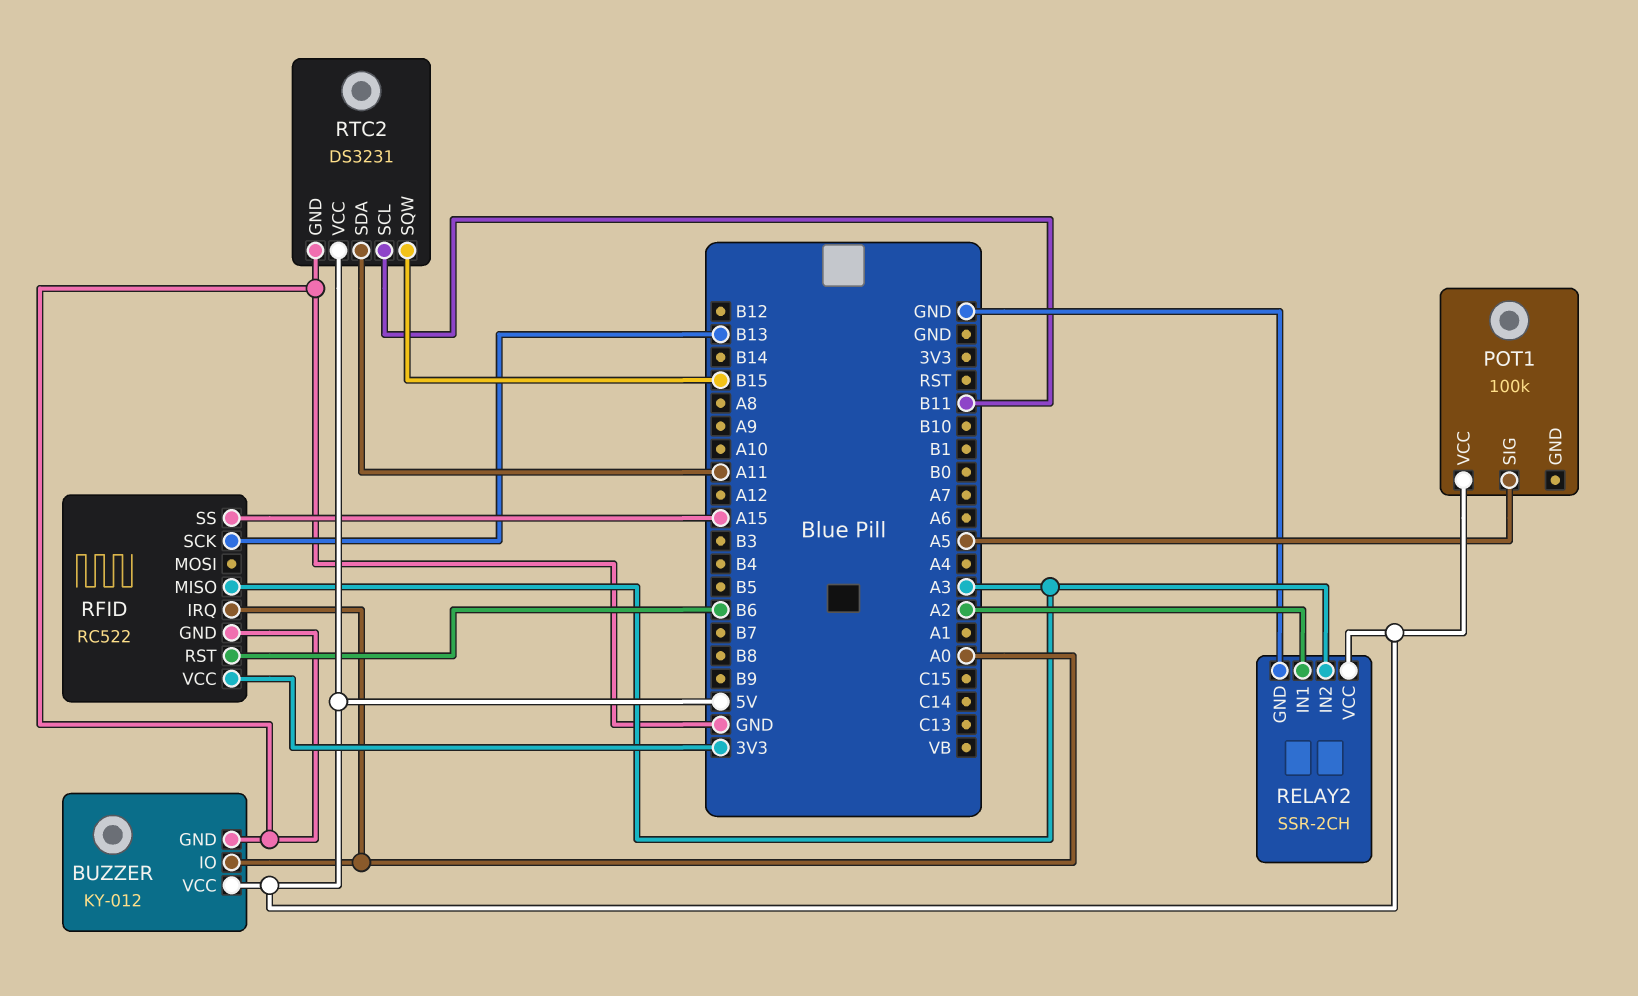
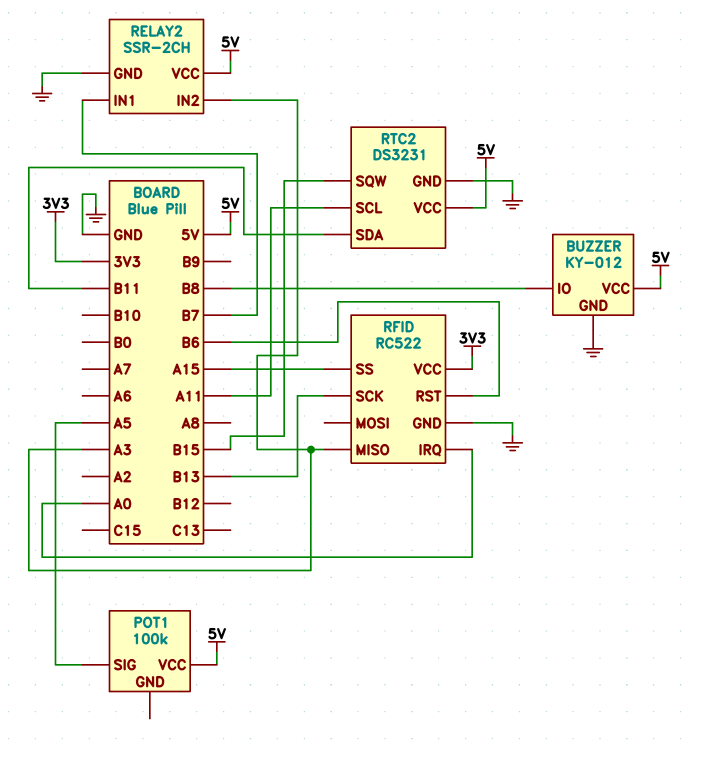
BUZZER pin IO: A0 -> B8
RELAY2 pin IN1: A2 -> B7
RTC2 pin SCL: B11 -> A11
RTC2 pin SDA: A11 -> B11

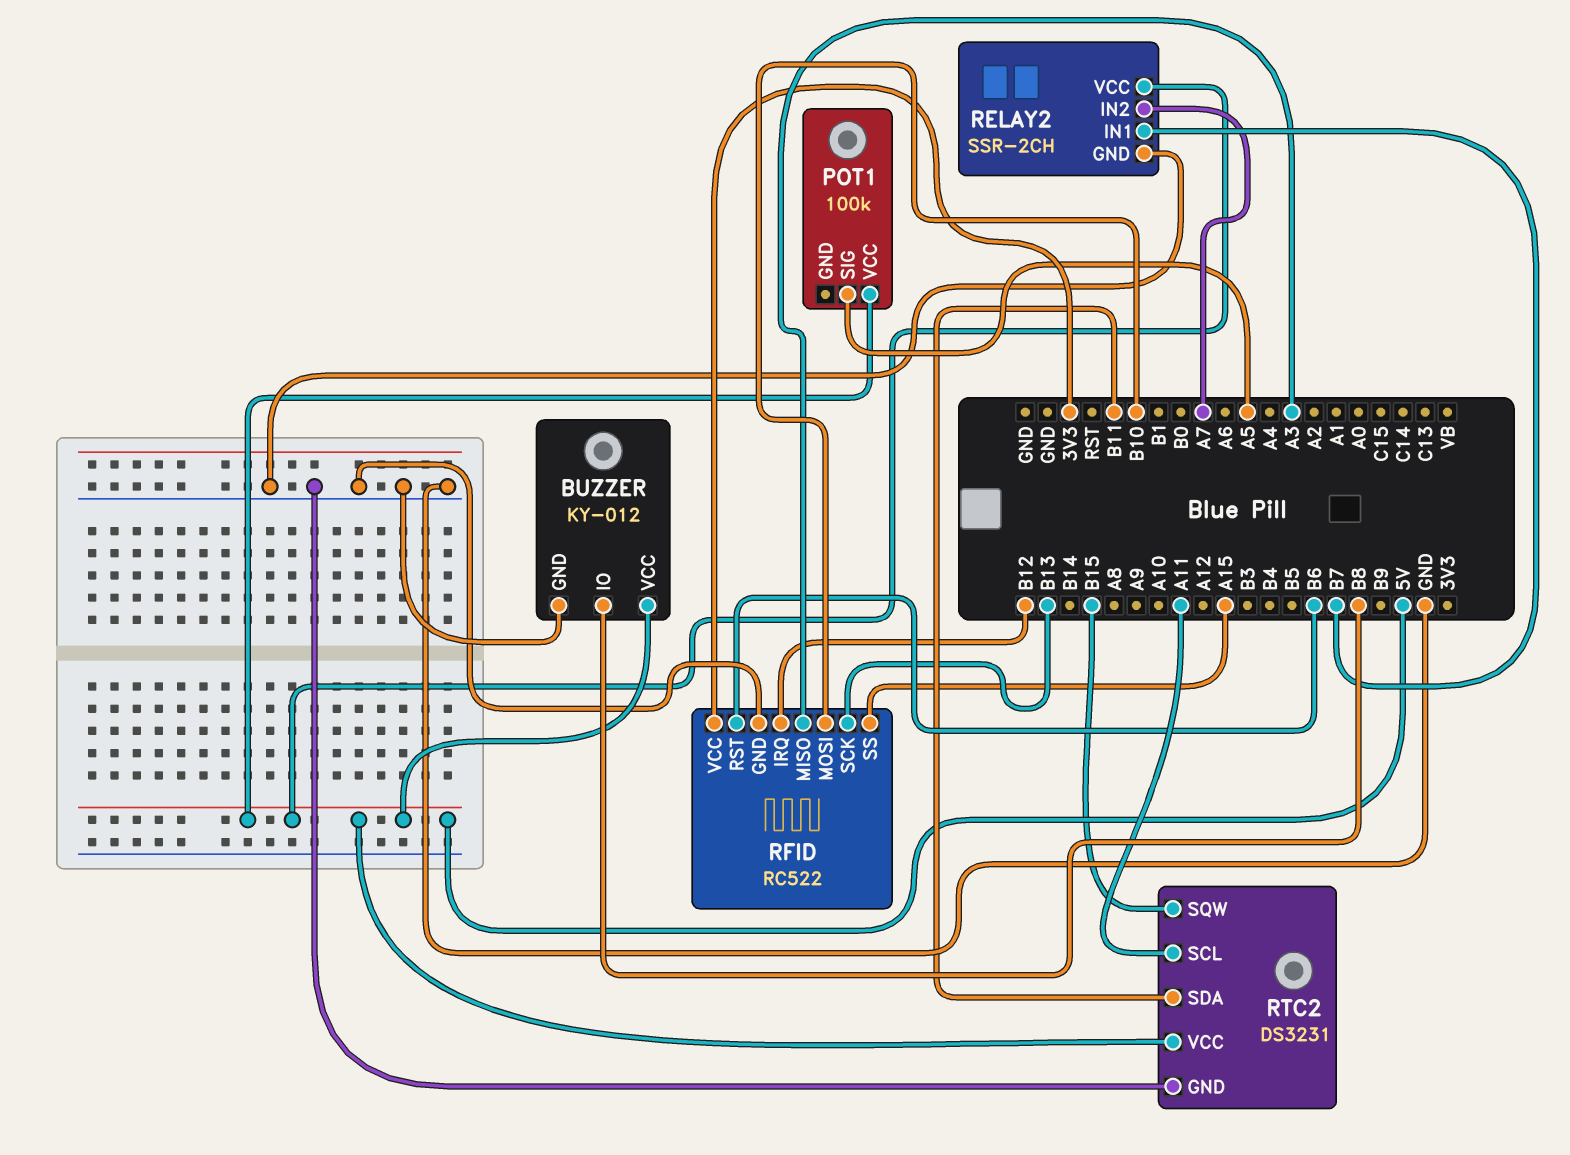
RELAY2 pin IN2: A3 -> A7
RFID pin IRQ: A0 -> B12
RFID pin MOSI: none -> B10

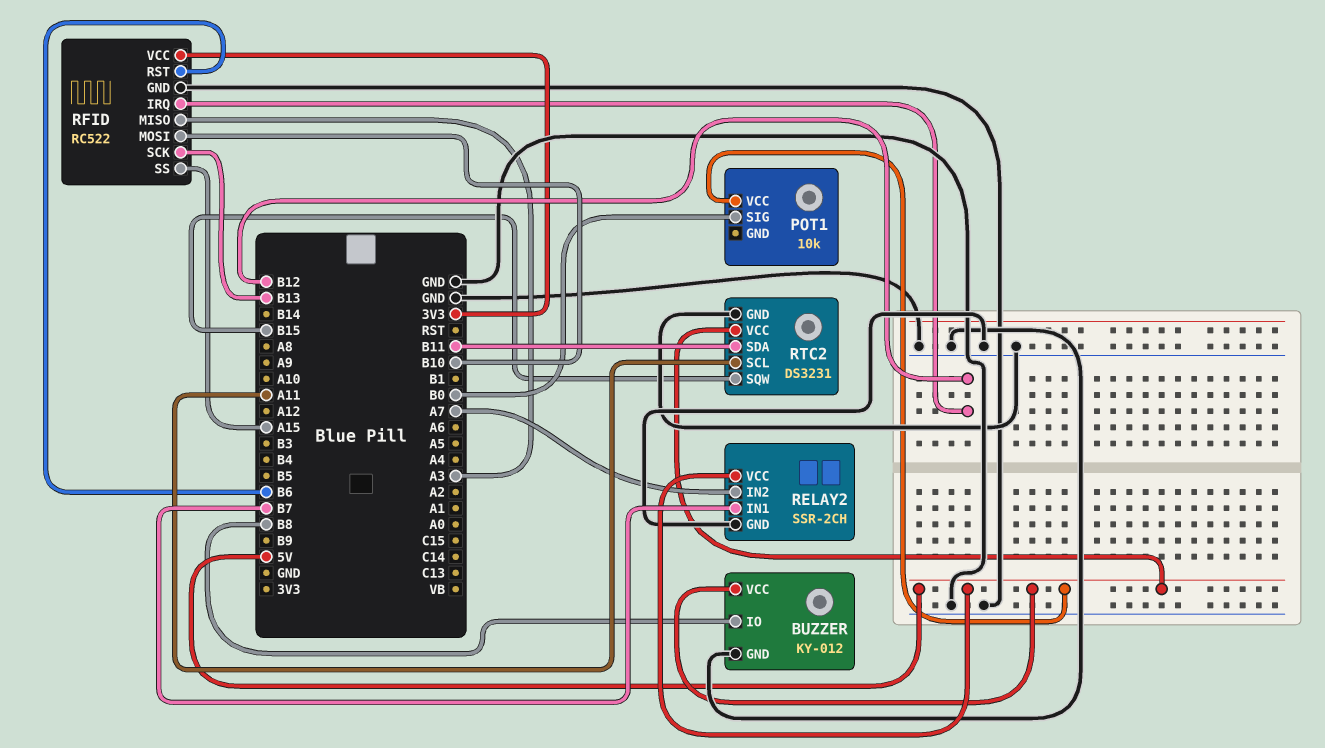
POT1: 100k -> 10k
POT1 pin SIG: A5 -> B0

